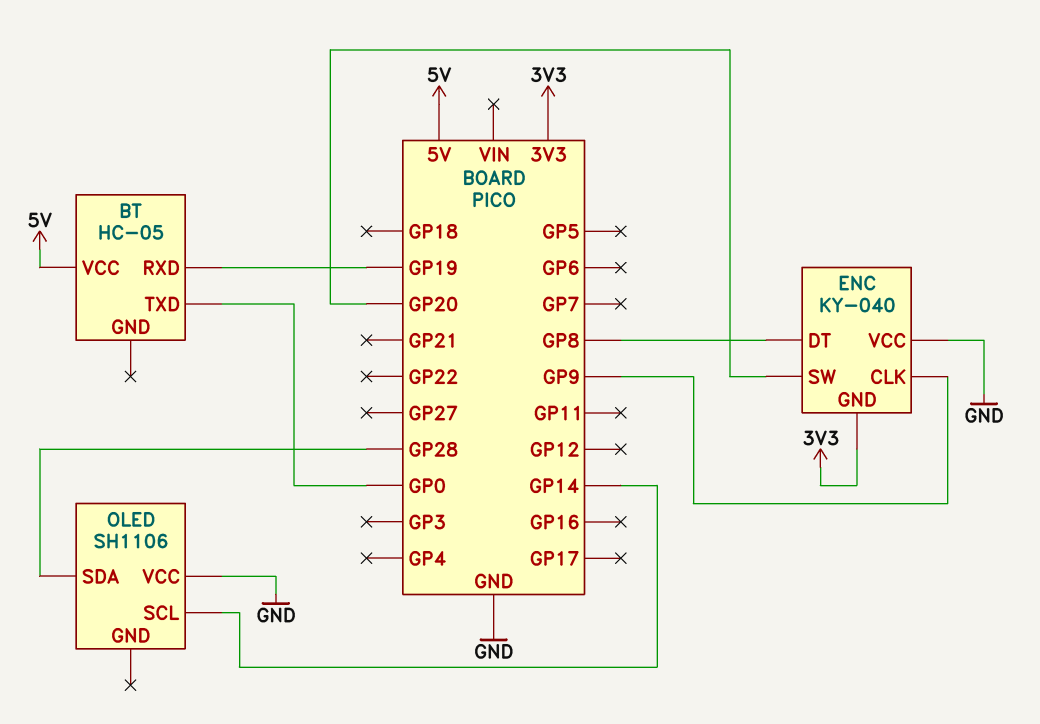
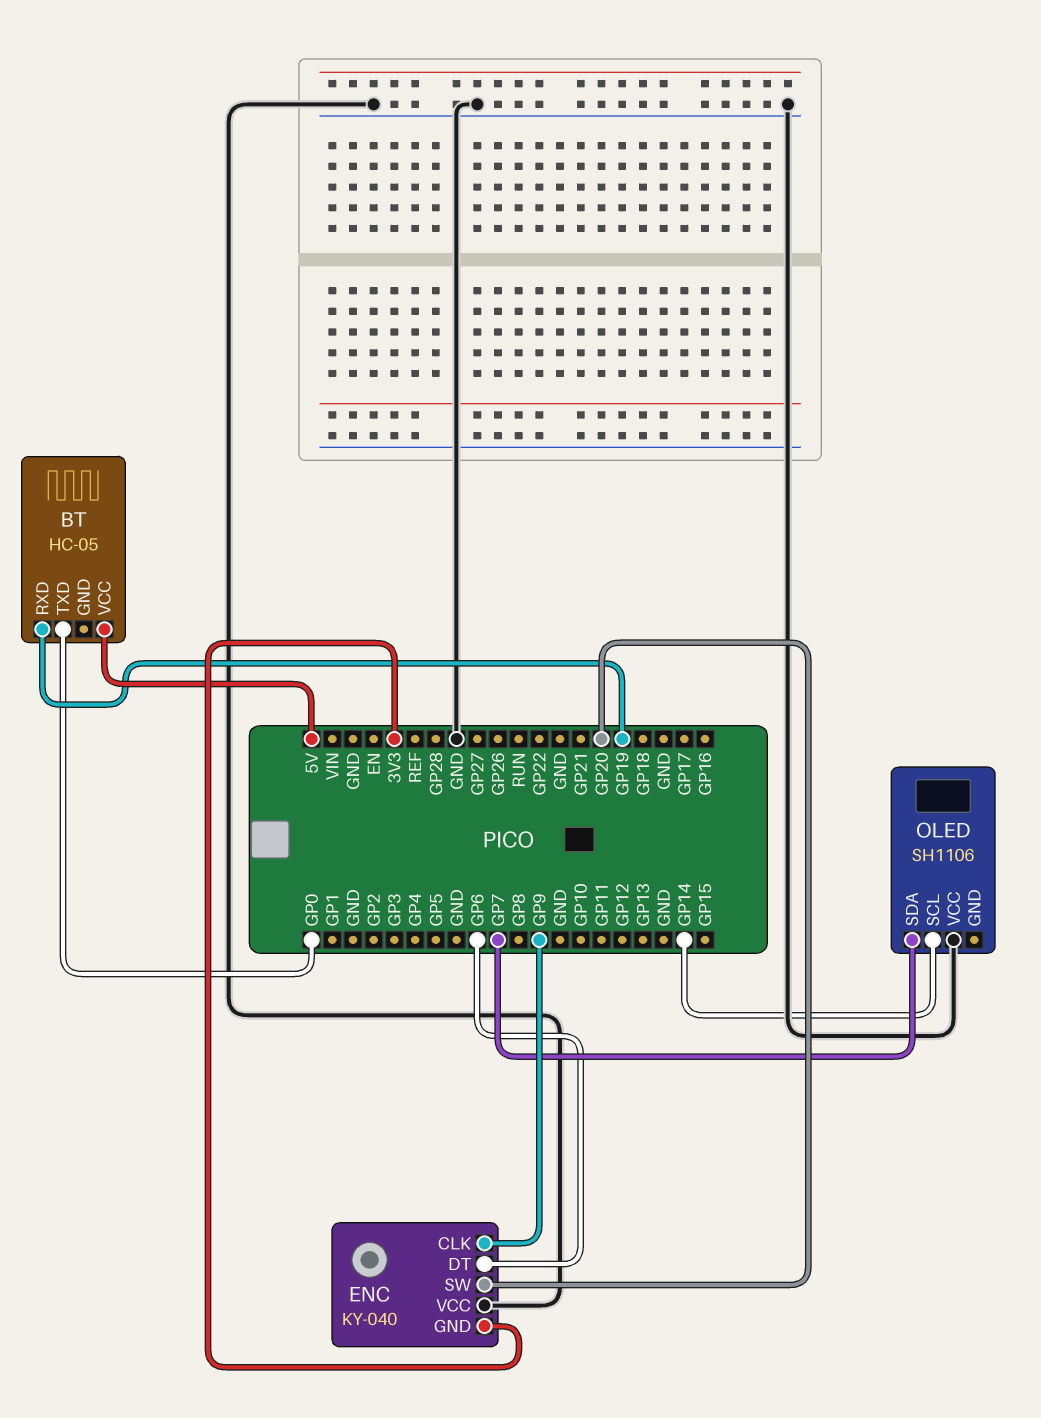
ENC pin DT: GP8 -> GP6
OLED pin SDA: GP28 -> GP7

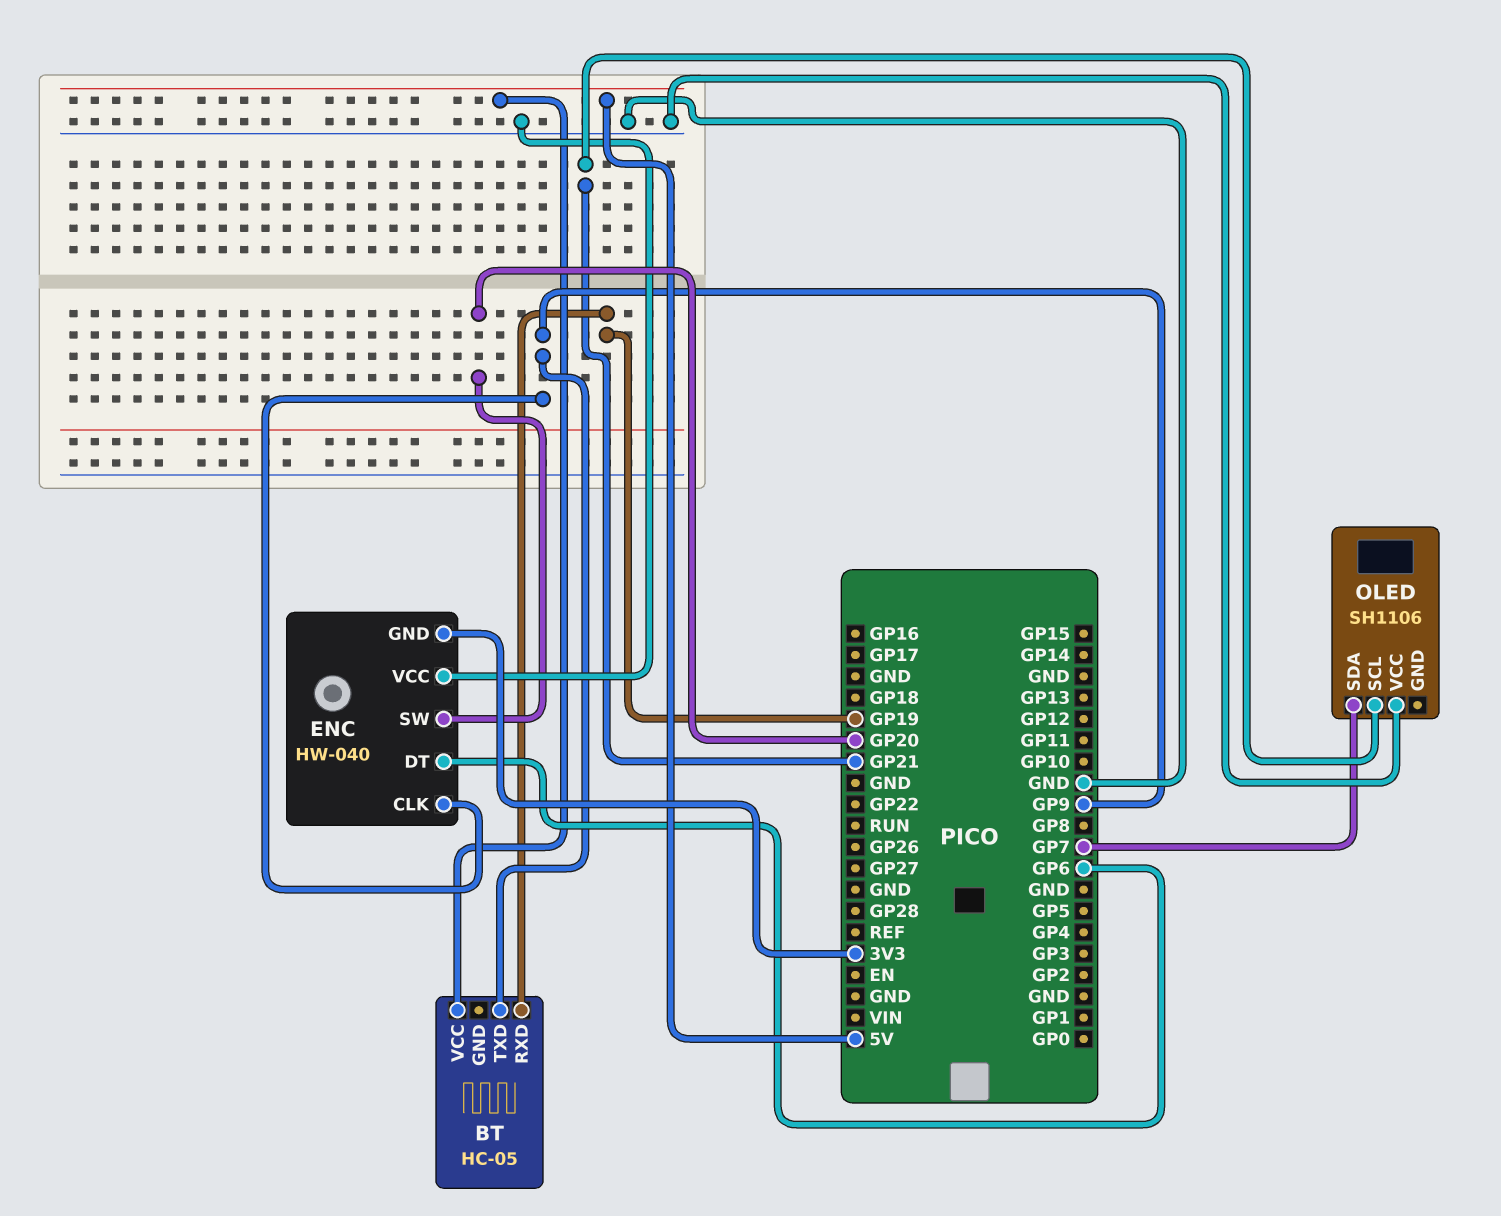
BT pin TXD: GP0 -> GP9
ENC: KY-040 -> HW-040
OLED pin SCL: GP14 -> GP21

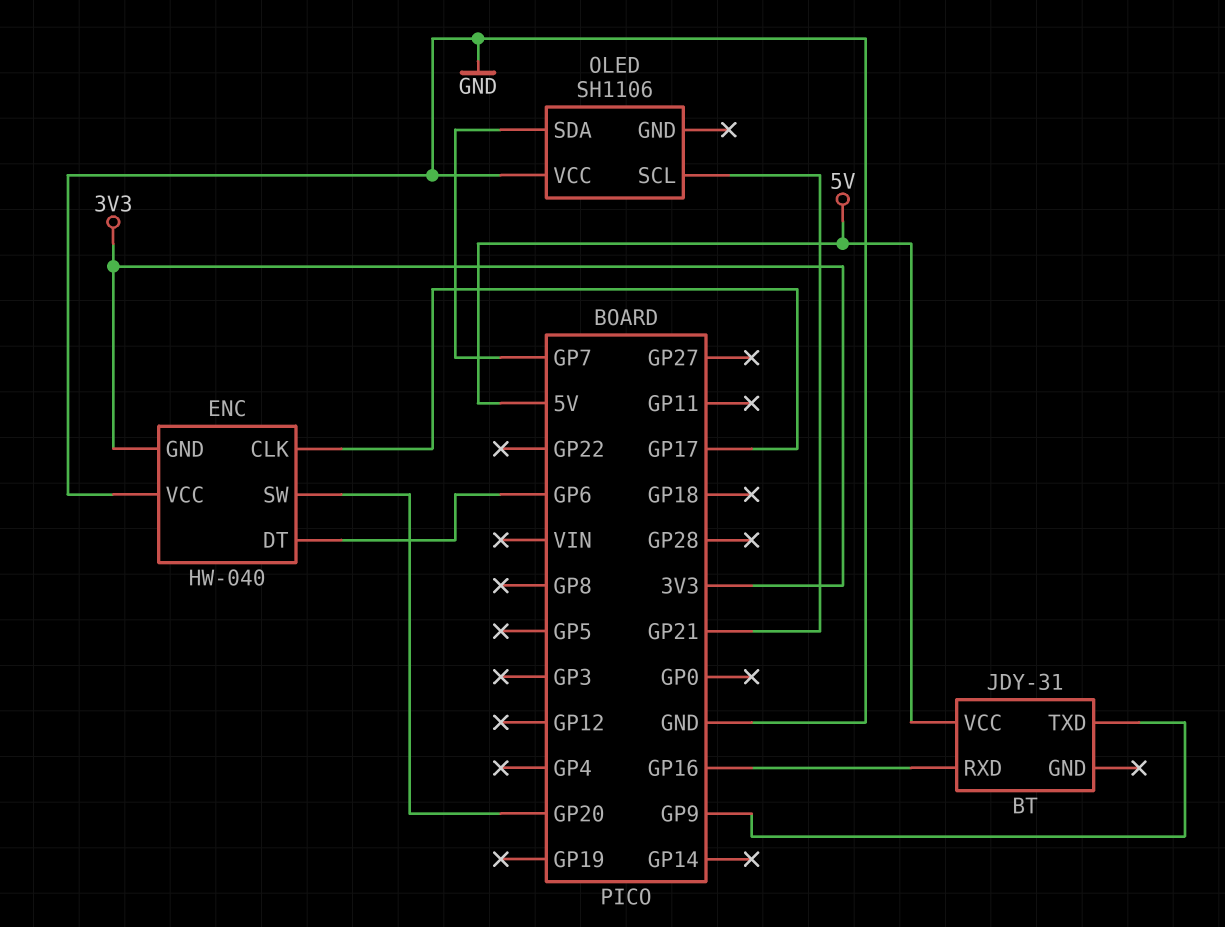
BT: HC-05 -> JDY-31
BT pin RXD: GP19 -> GP16
ENC pin CLK: GP9 -> GP17

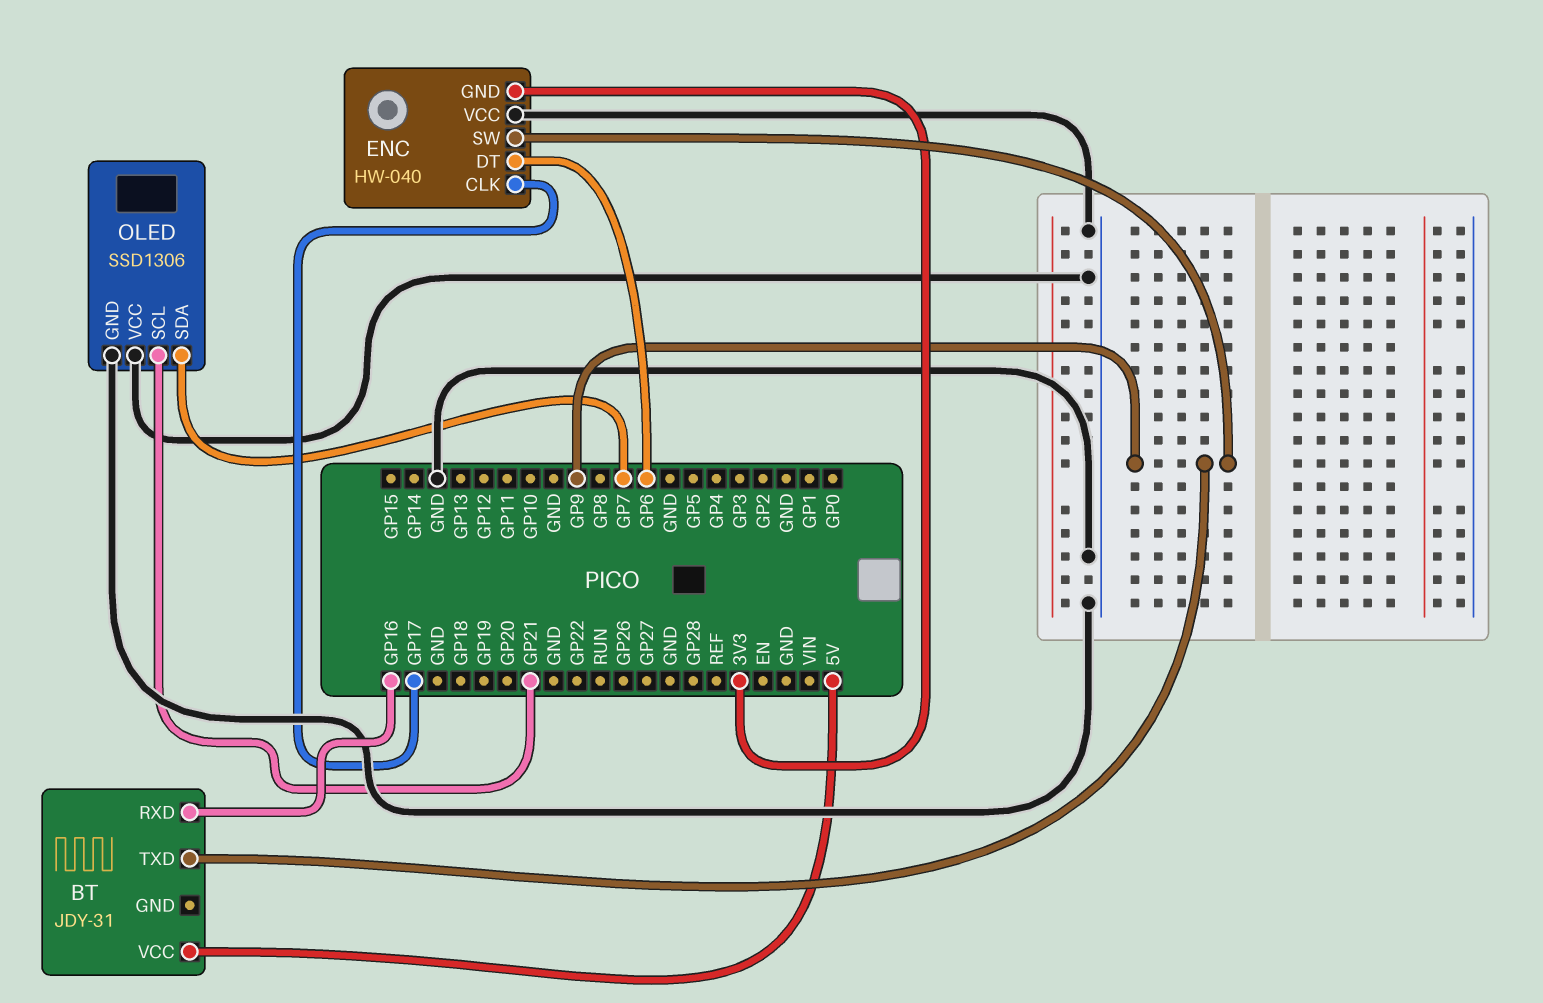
ENC pin SW: GP20 -> GP9
OLED: SH1106 -> SSD1306
OLED pin GND: none -> GND

